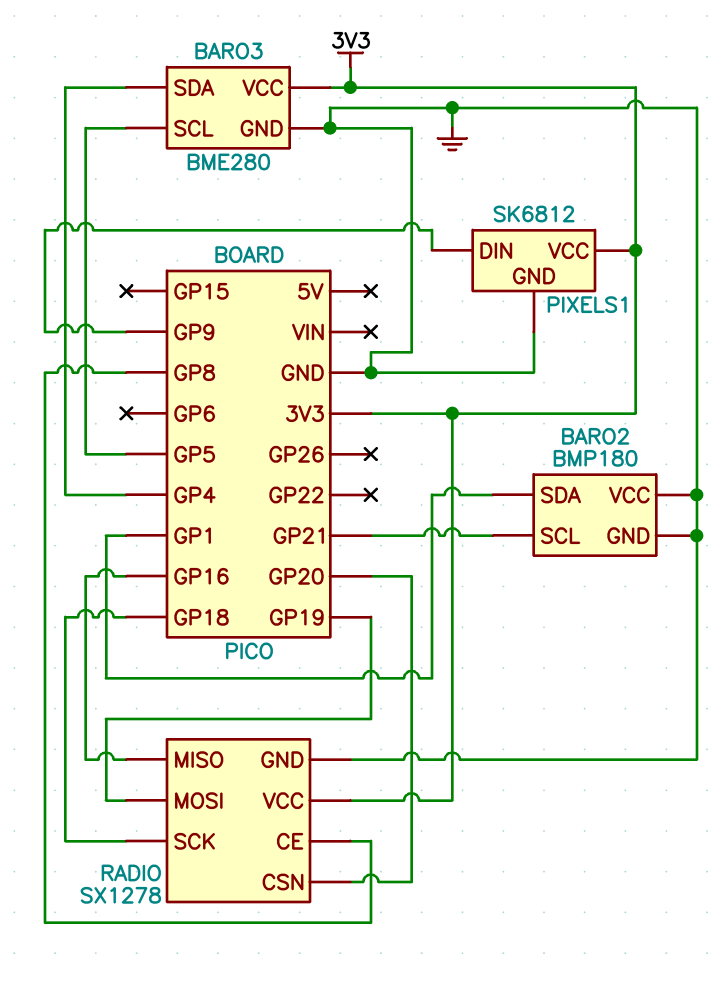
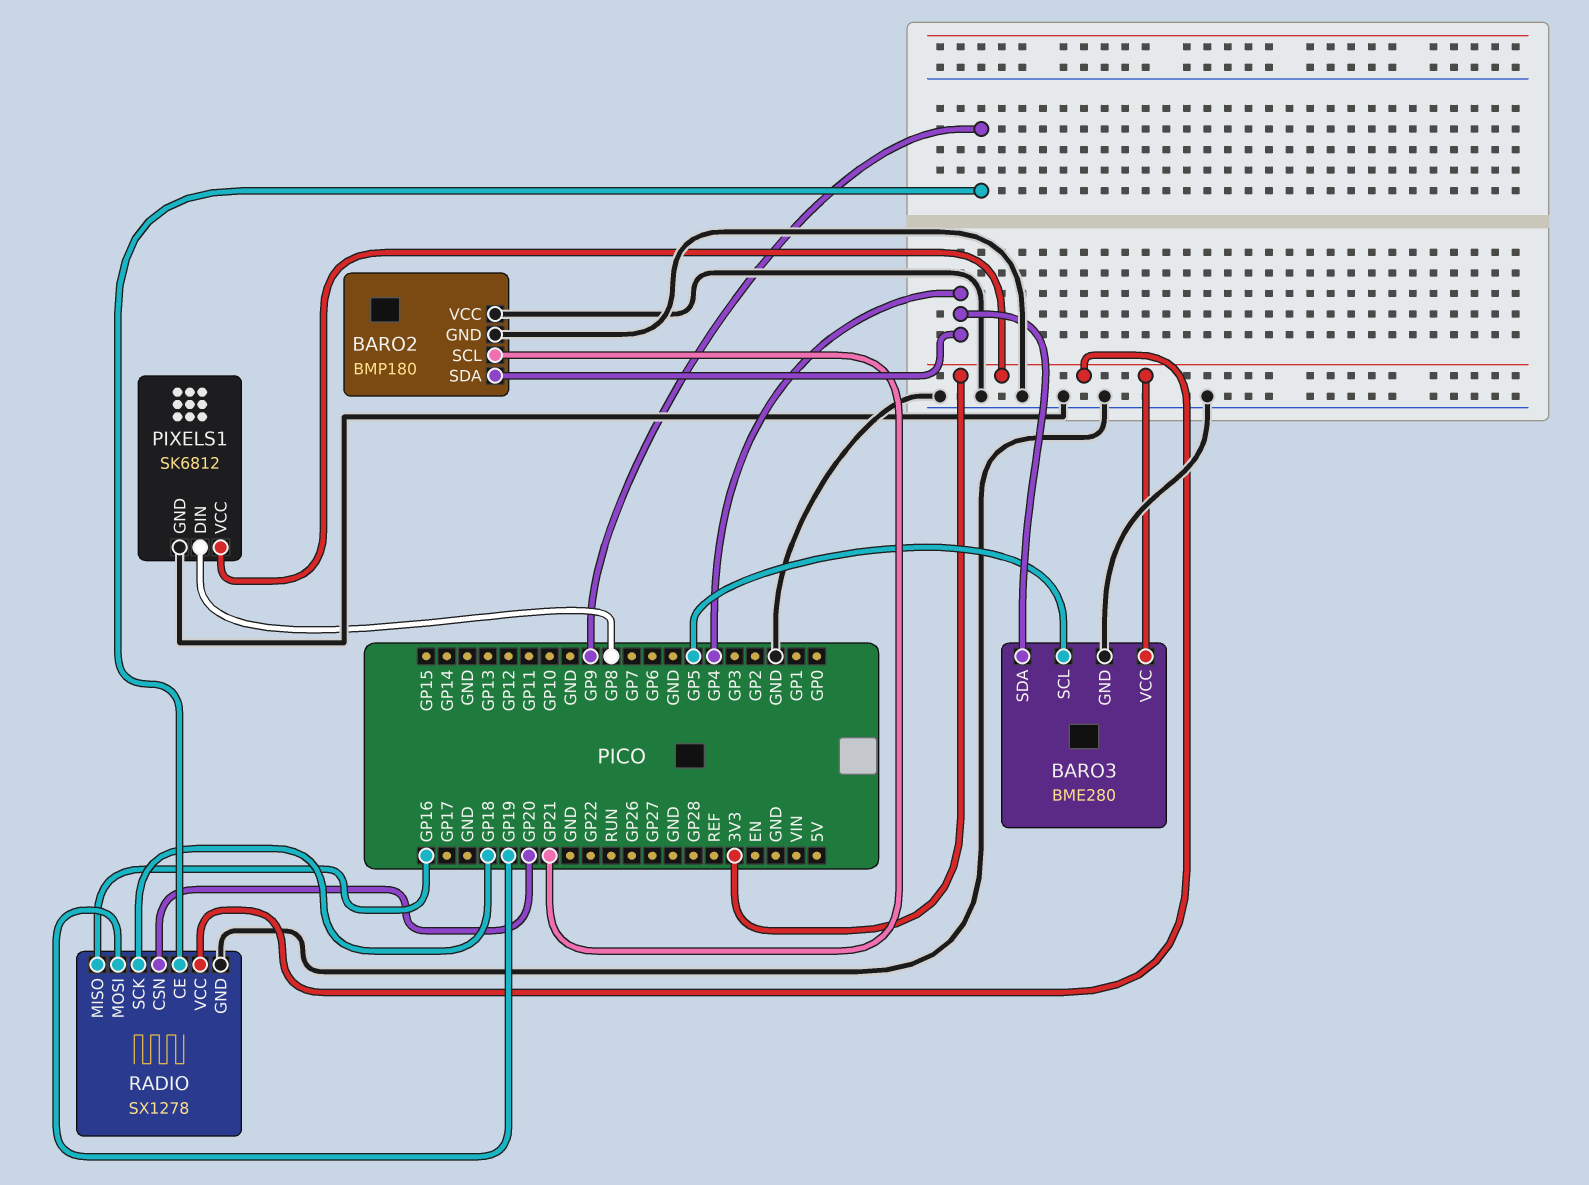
BARO2 pin SDA: GP1 -> GP4
PIXELS1 pin DIN: GP9 -> GP8
RADIO pin CE: GP8 -> GP9

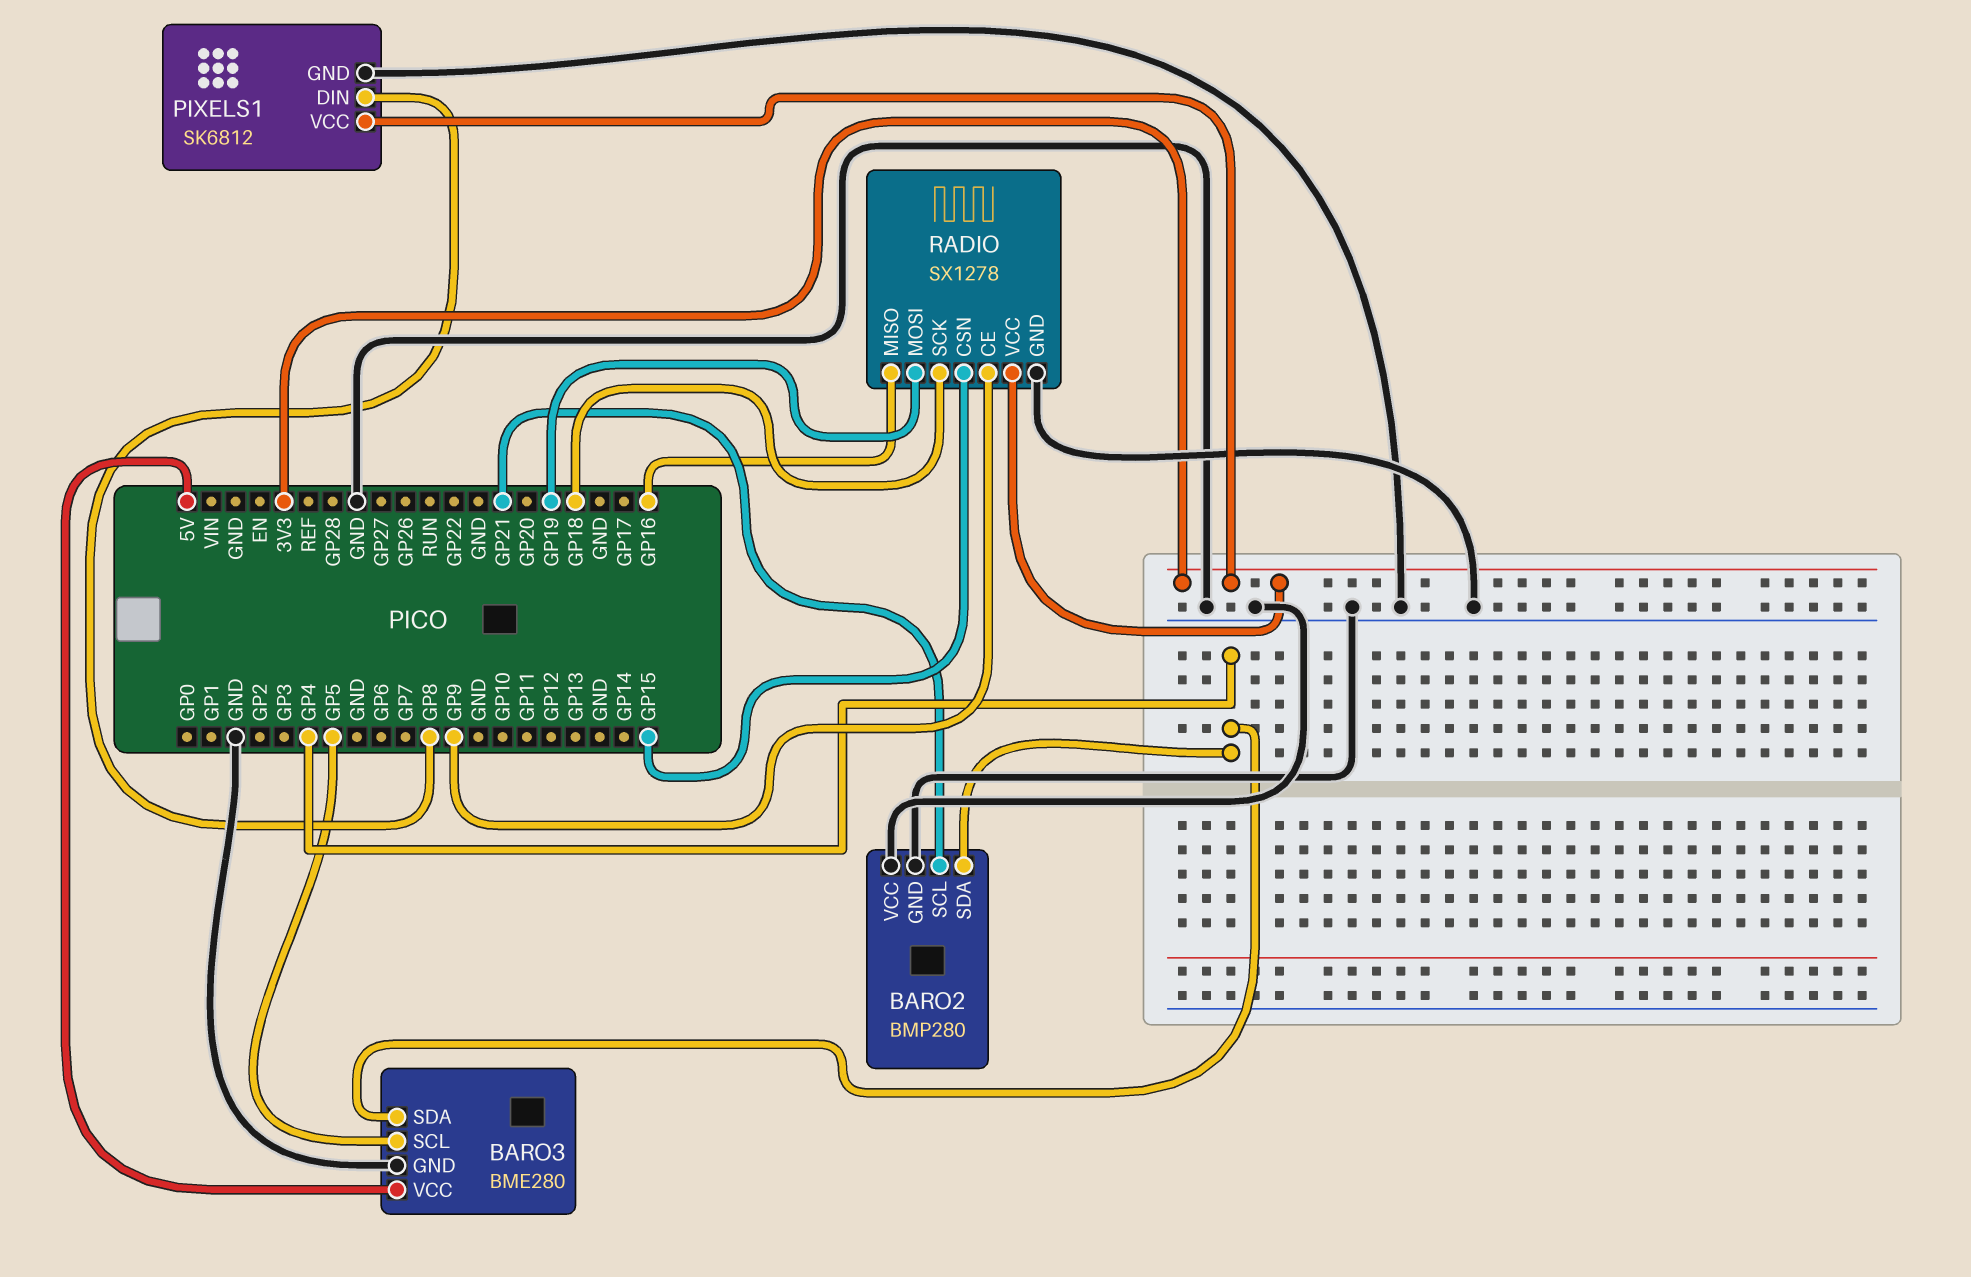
BARO2: BMP180 -> BMP280
BARO3 pin VCC: 3V3 -> 5V
RADIO pin CSN: GP20 -> GP15

